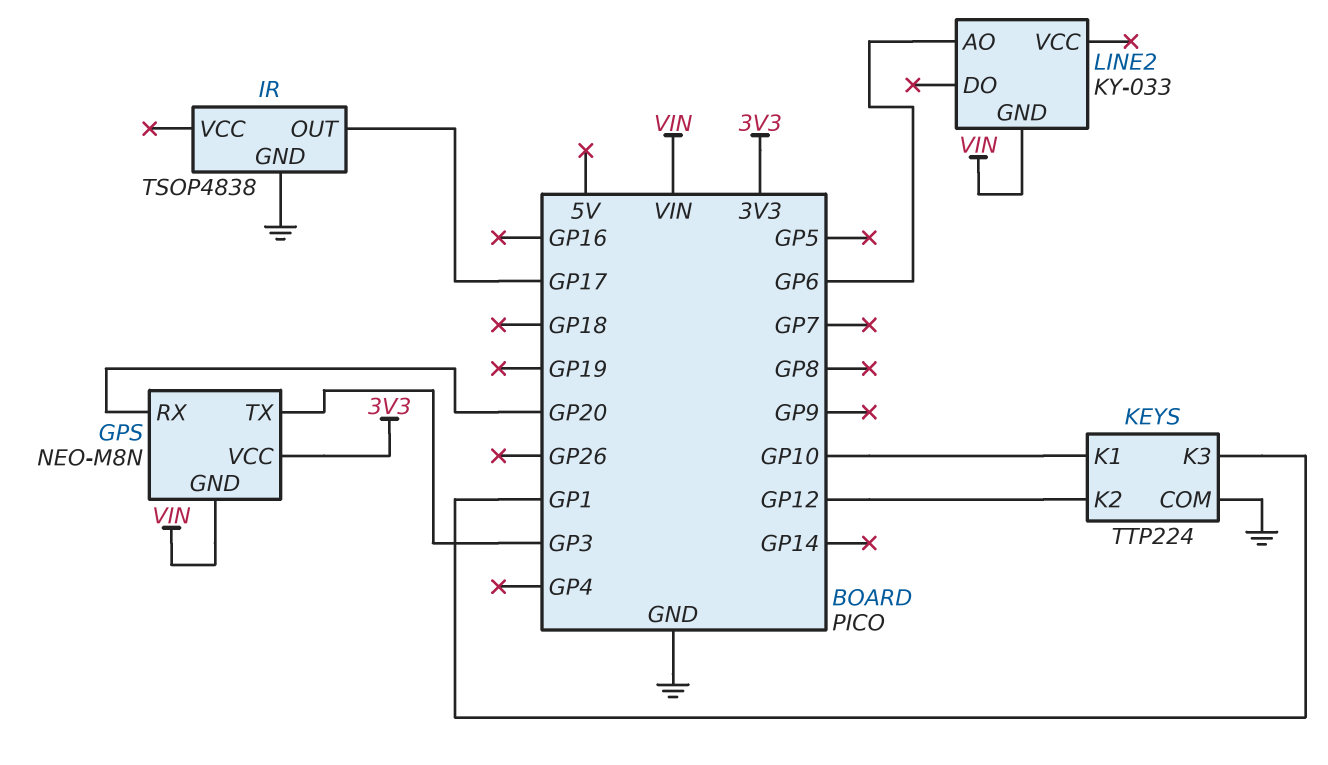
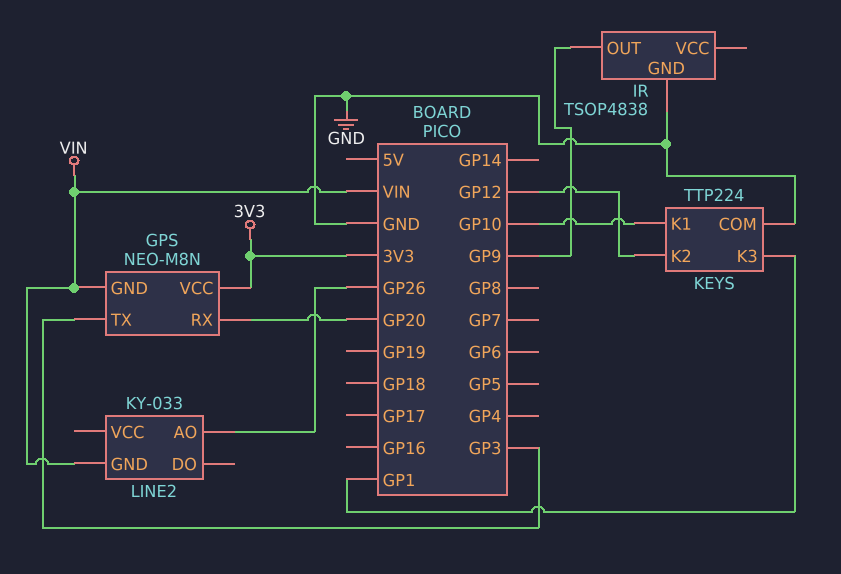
IR pin OUT: GP17 -> GP9
LINE2 pin AO: GP6 -> GP26

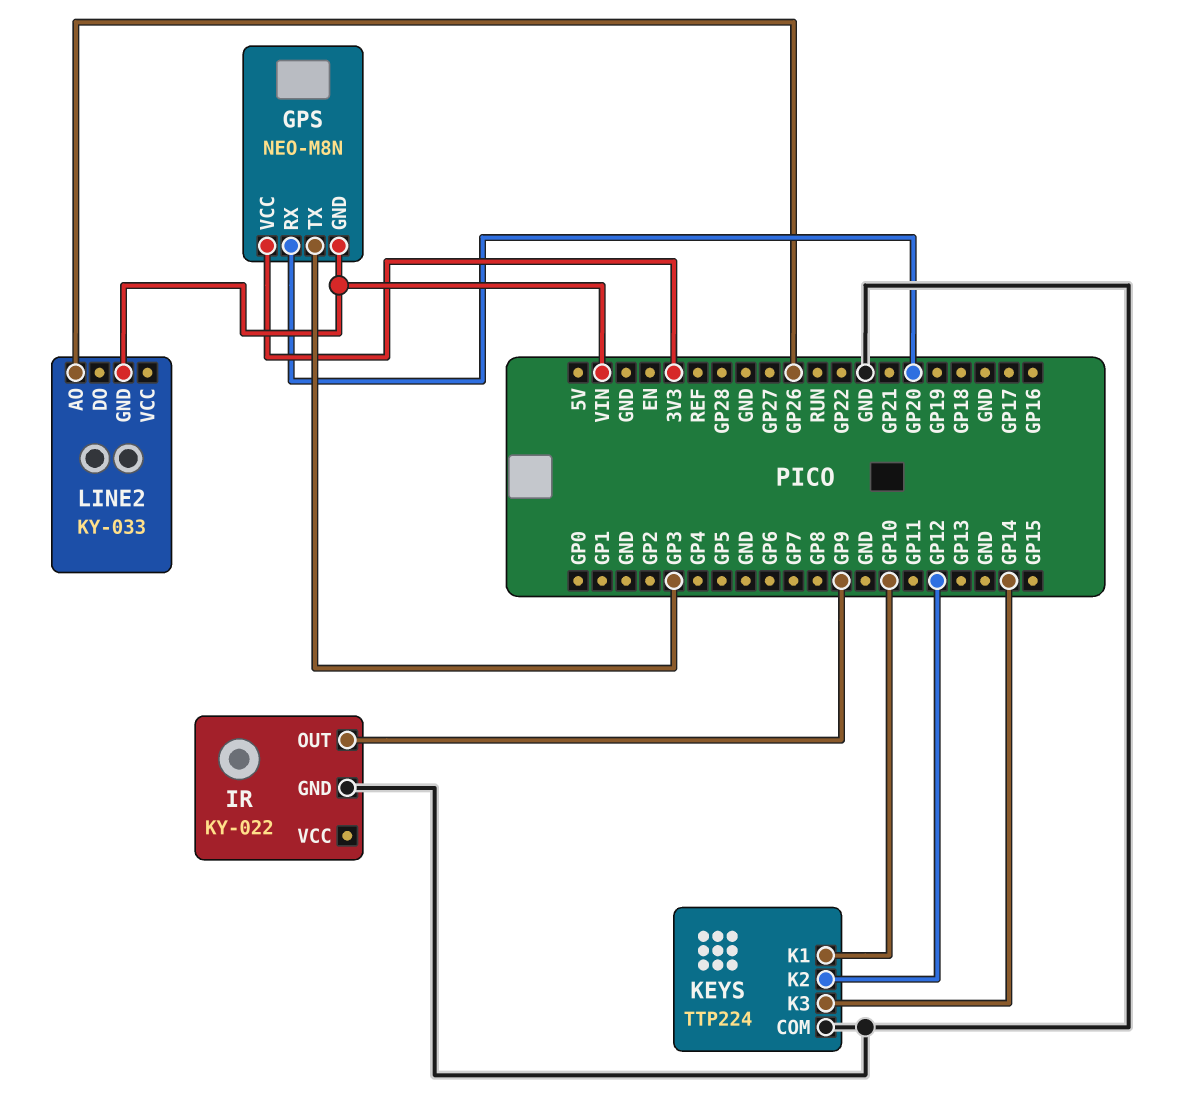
IR: TSOP4838 -> KY-022
KEYS pin K3: GP1 -> GP14

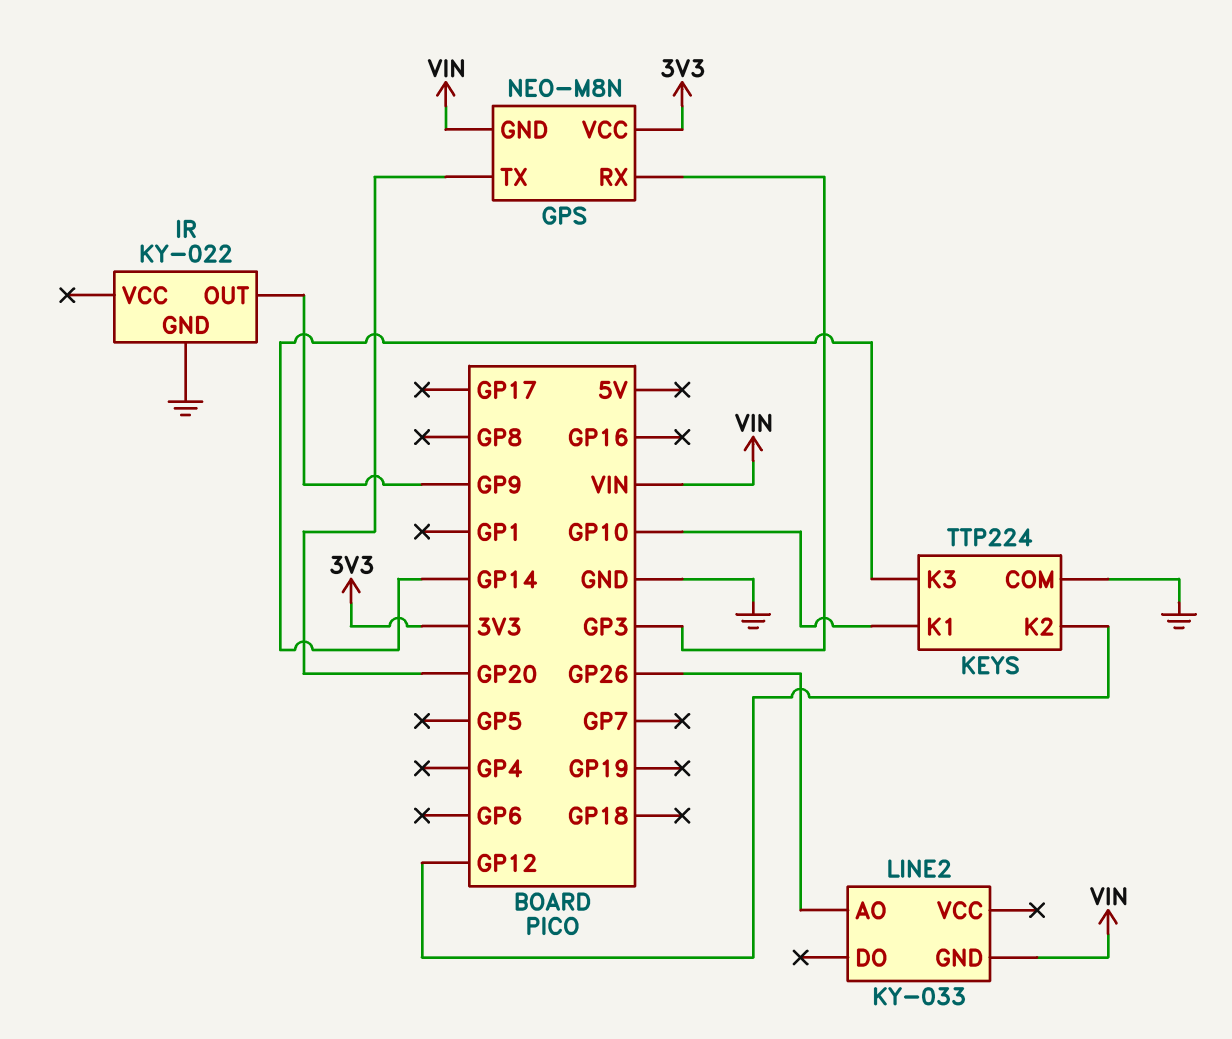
GPS pin RX: GP20 -> GP3
GPS pin TX: GP3 -> GP20

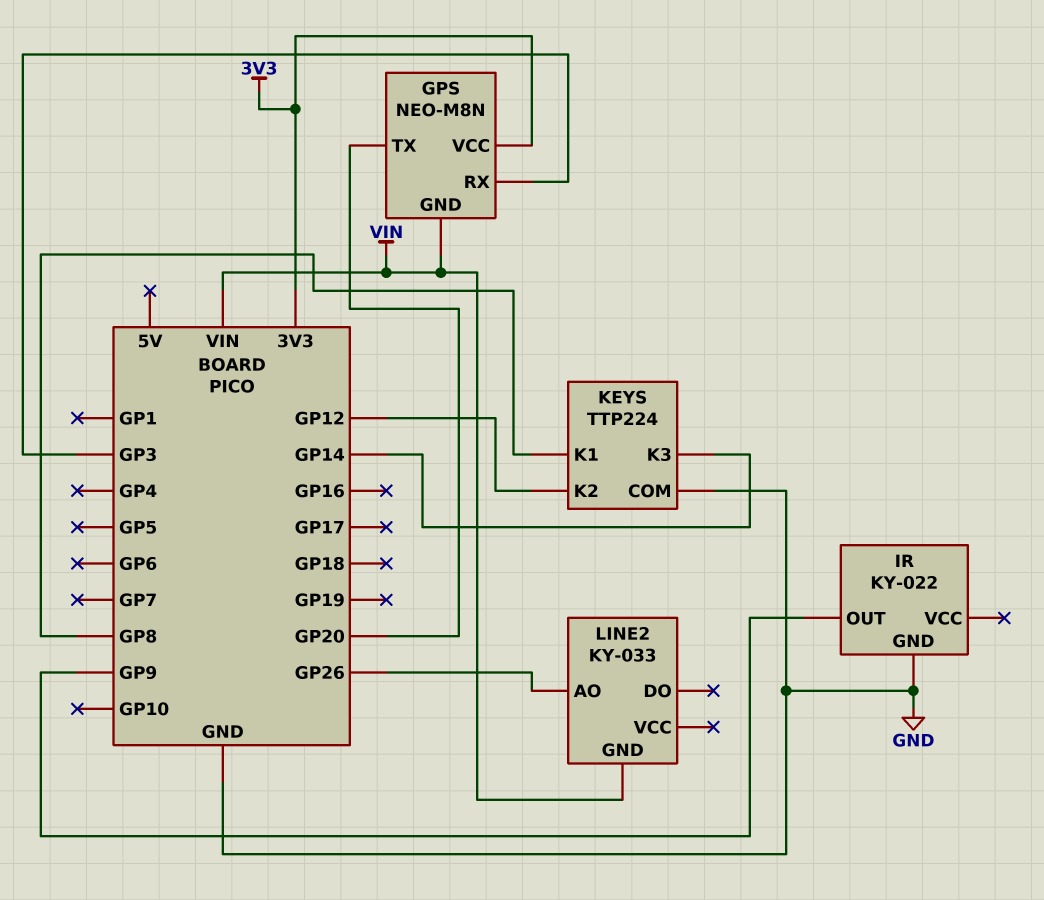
KEYS pin K1: GP10 -> GP8

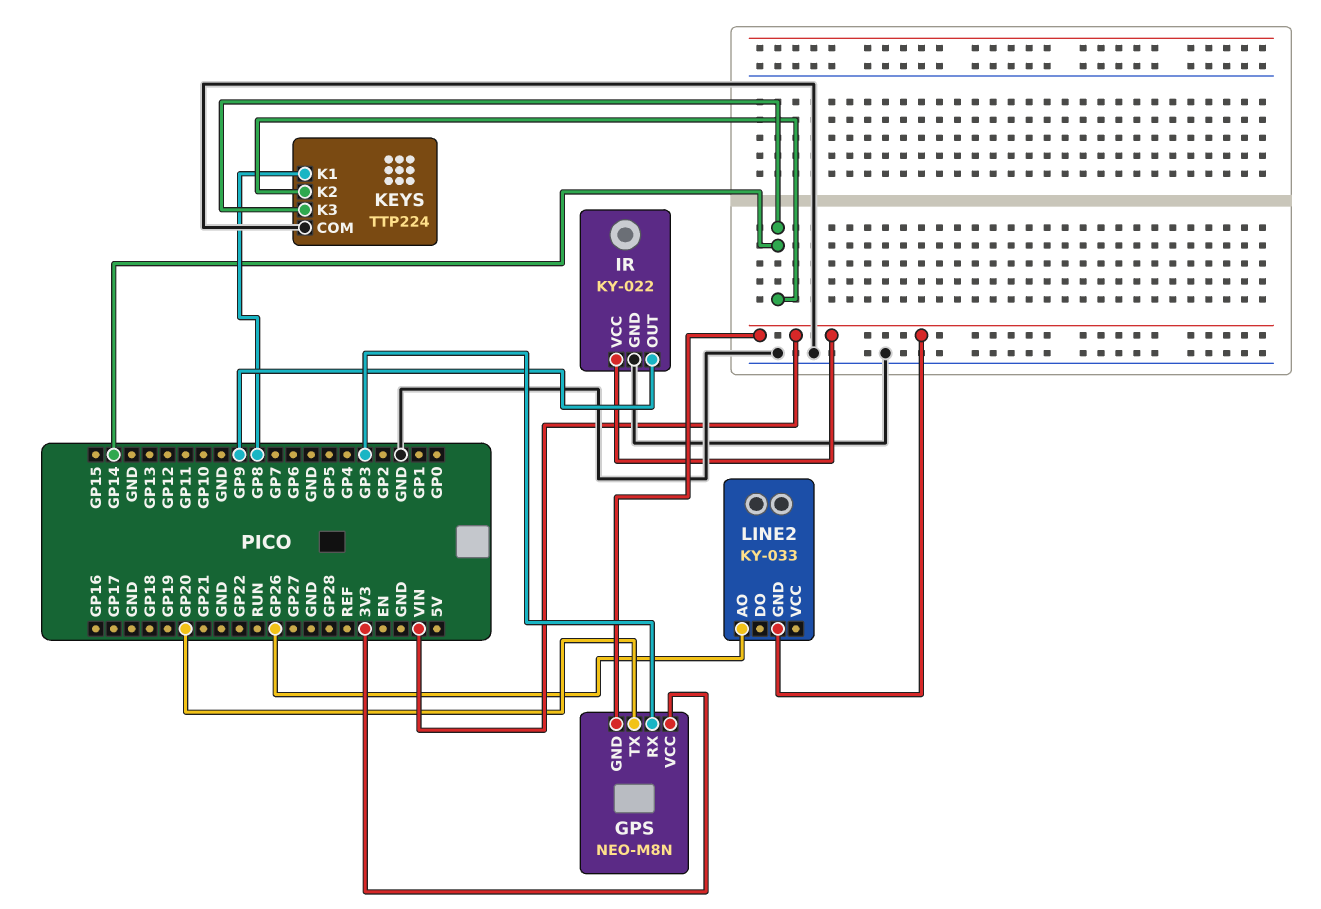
IR pin VCC: none -> VIN
KEYS pin K2: GP12 -> GP14

